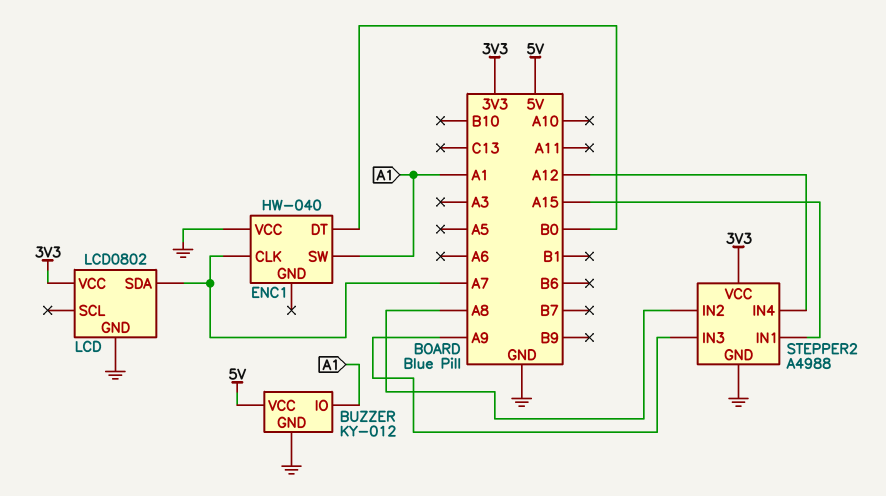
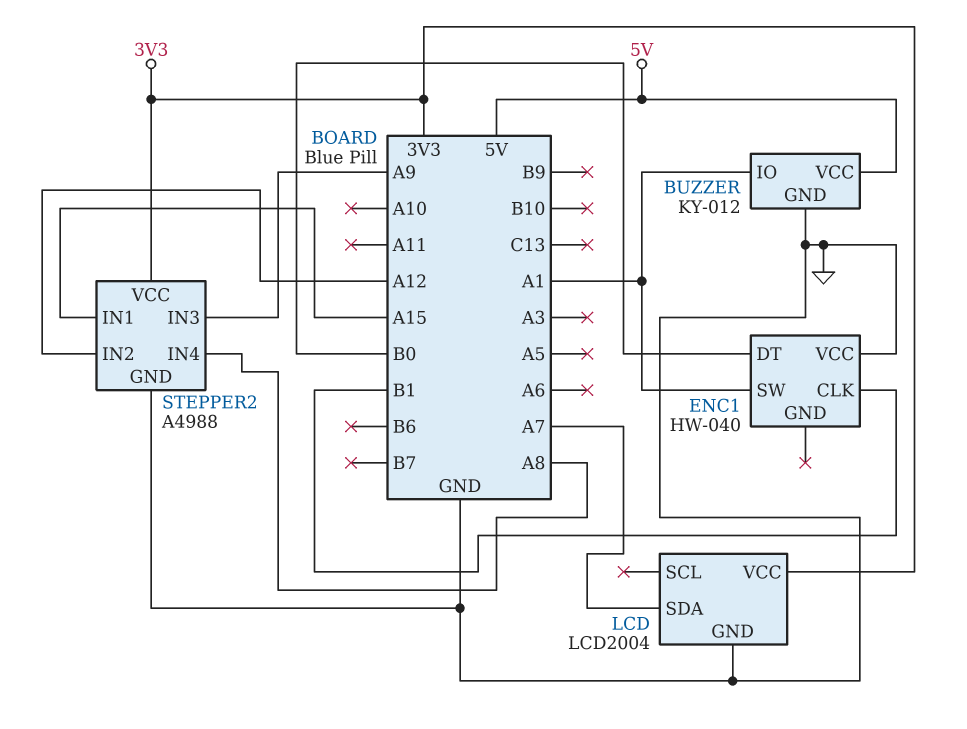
ENC1 pin CLK: A7 -> B1
LCD: LCD0802 -> LCD2004
STEPPER2 pin IN2: A8 -> A12
STEPPER2 pin IN4: A12 -> A8

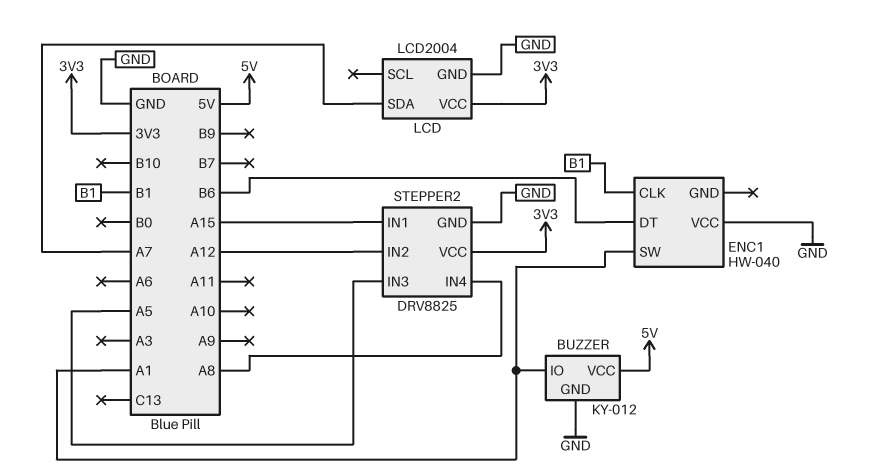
ENC1 pin DT: B0 -> B6
STEPPER2: A4988 -> DRV8825
STEPPER2 pin IN3: A9 -> A5

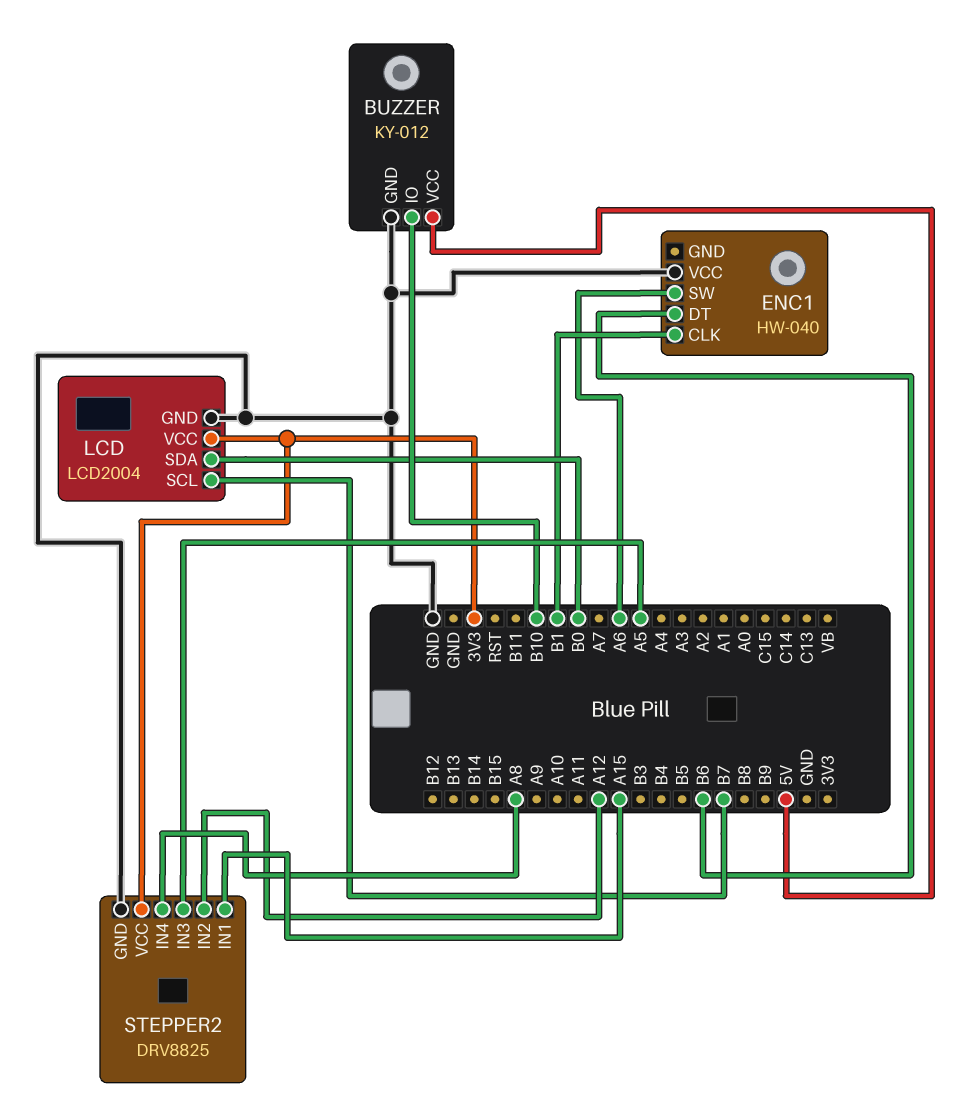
BUZZER pin IO: A1 -> B10
ENC1 pin SW: A1 -> A6
LCD pin SCL: none -> B7
LCD pin SDA: A7 -> B0

